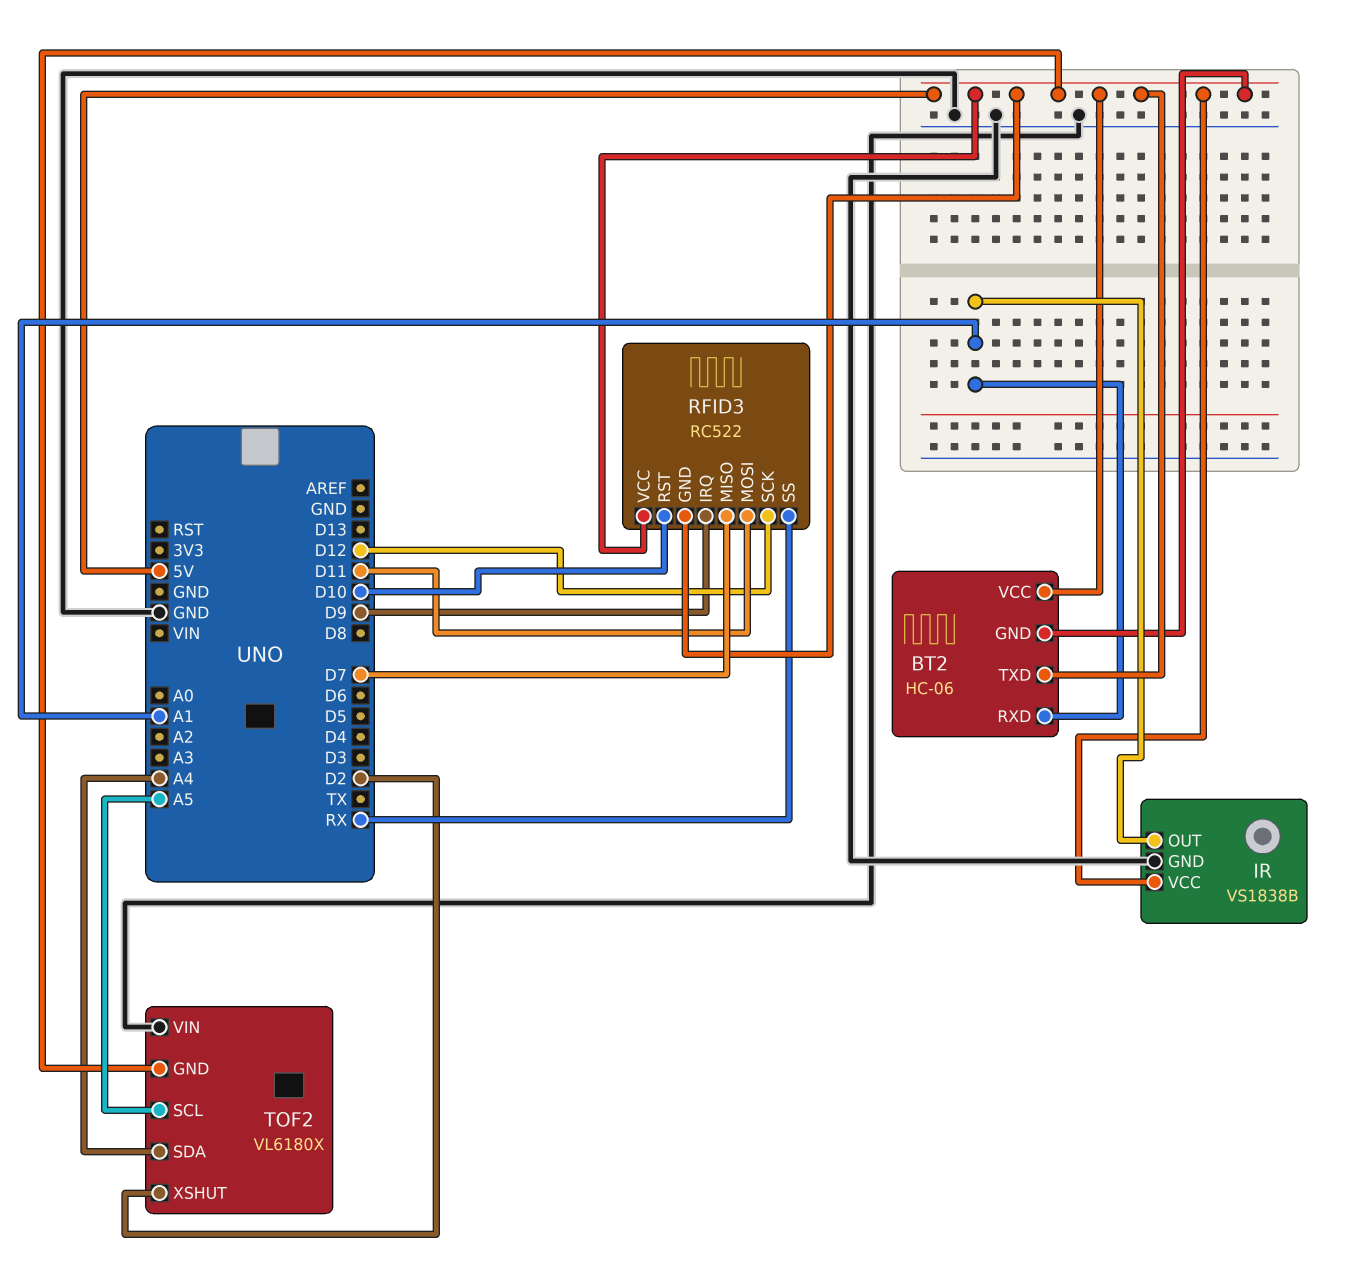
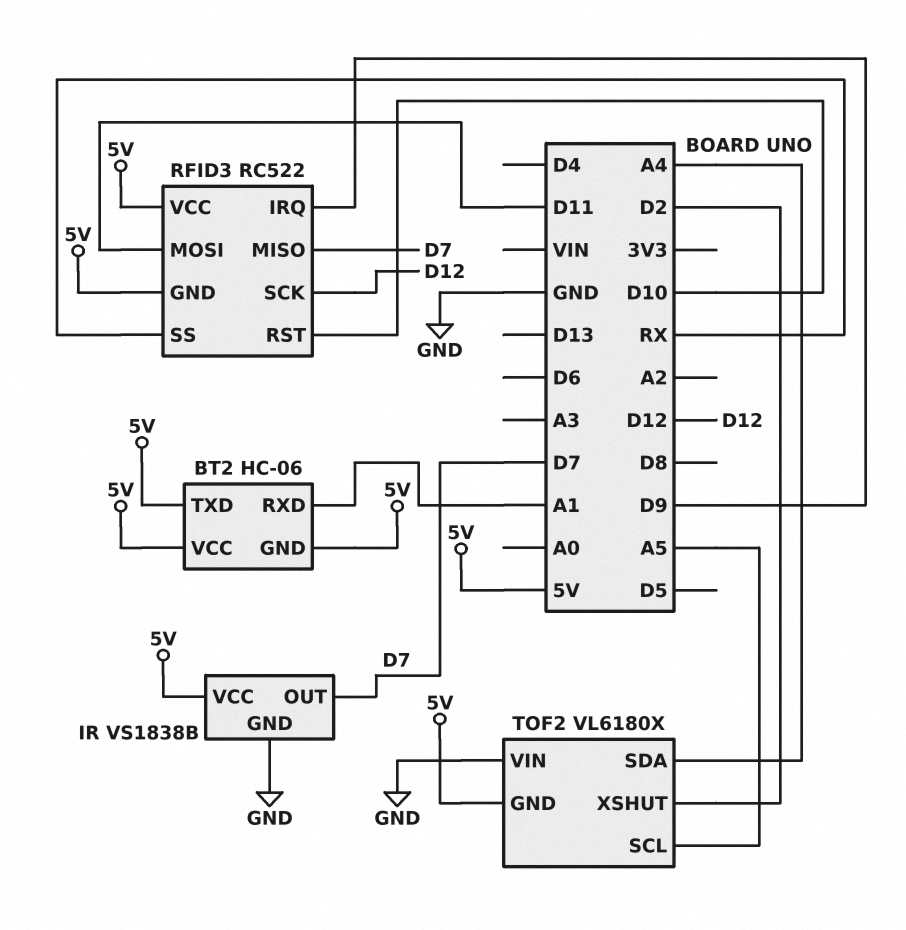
IR pin OUT: A1 -> D7

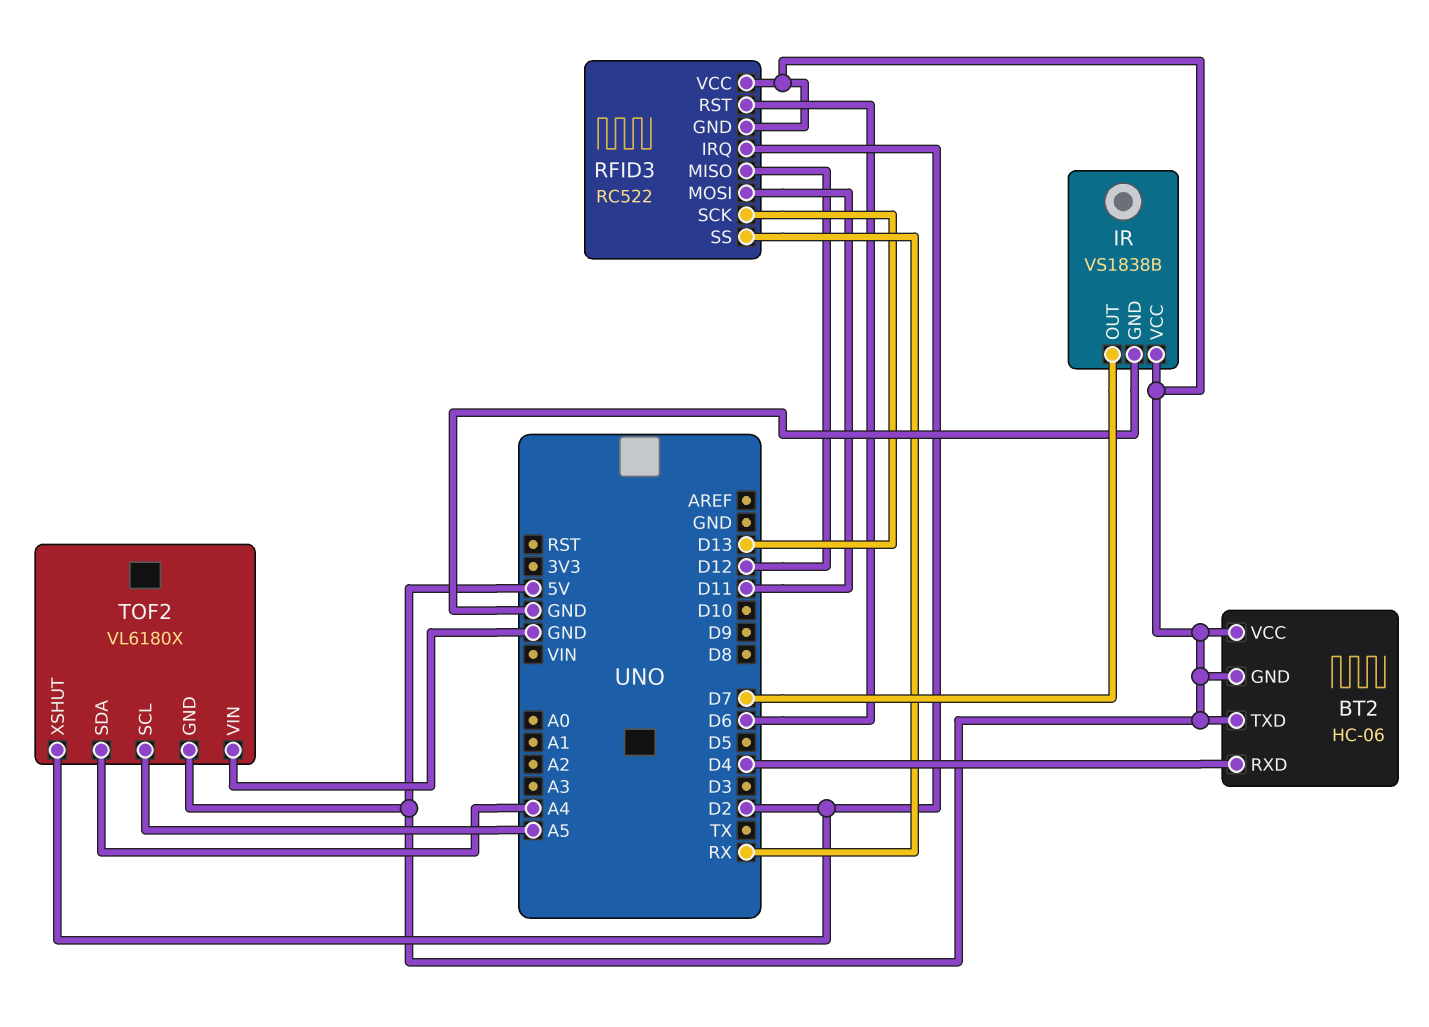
BT2 pin RXD: A1 -> D4
RFID3 pin IRQ: D9 -> D2
RFID3 pin MISO: D7 -> D12
RFID3 pin RST: D10 -> D6
RFID3 pin SCK: D12 -> D13

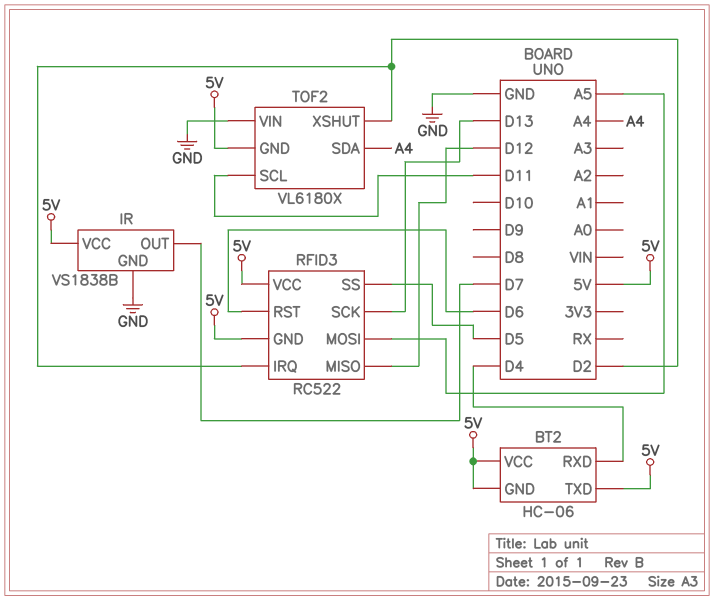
RFID3 pin MOSI: D11 -> A5
RFID3 pin SS: RX -> D5
TOF2 pin SCL: A5 -> D11

